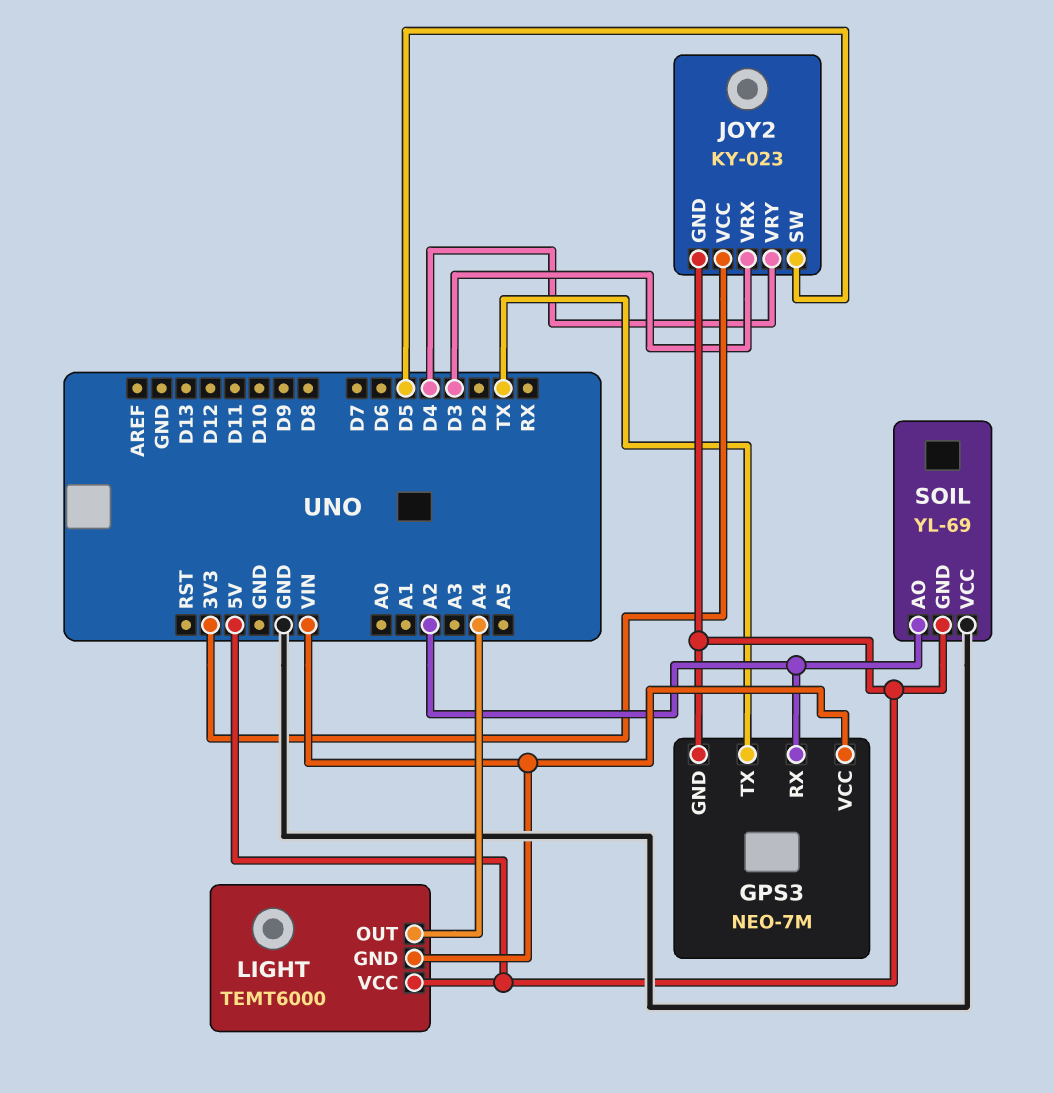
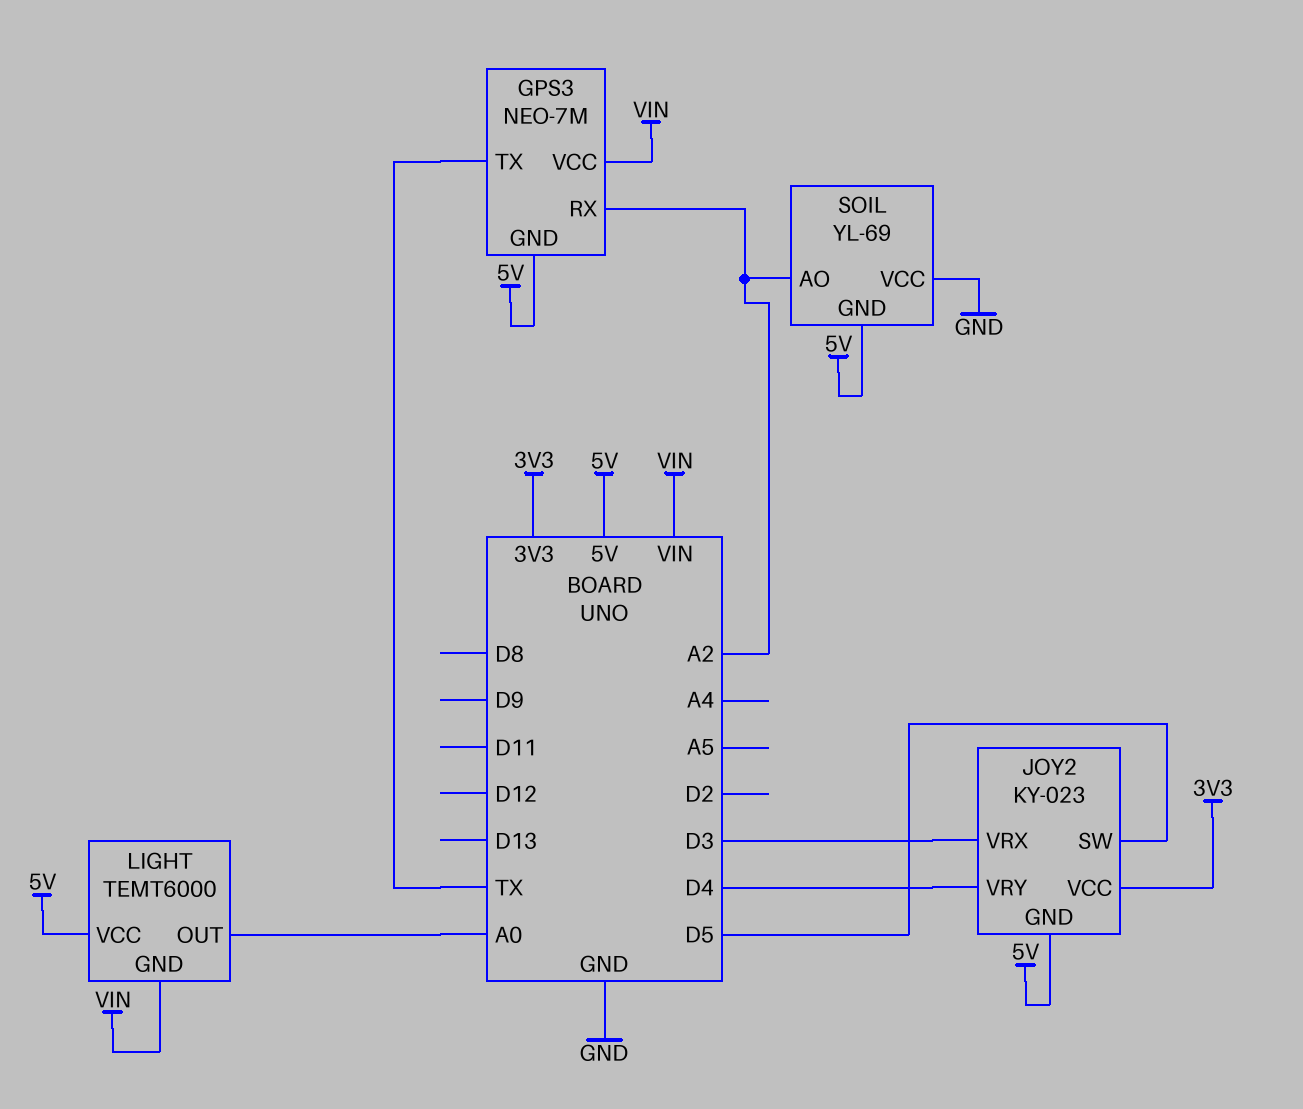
LIGHT pin OUT: A4 -> A0

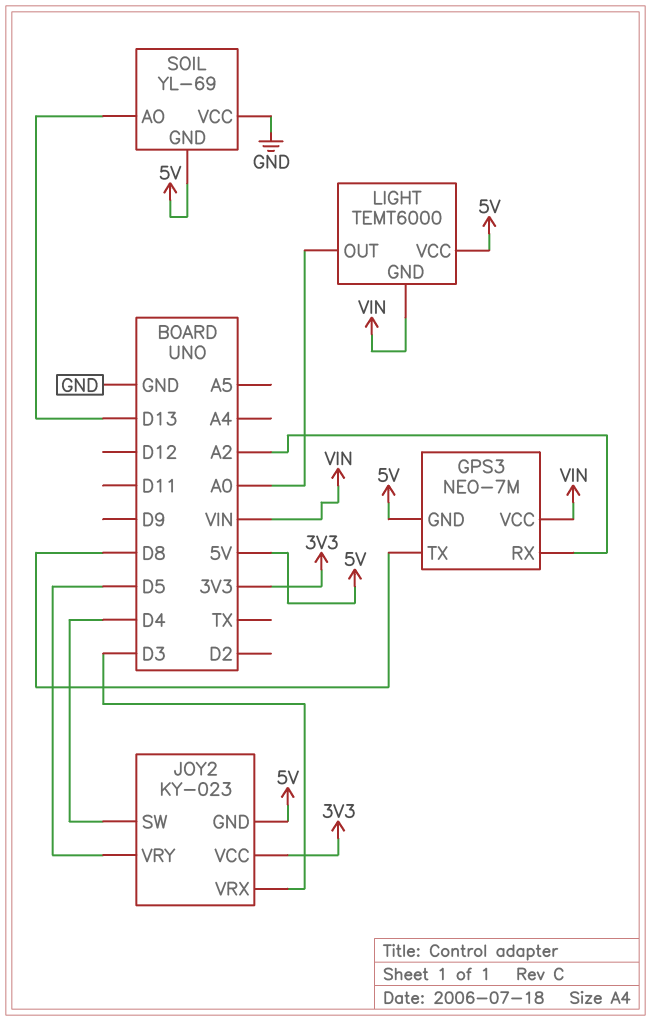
GPS3 pin TX: TX -> D8
JOY2 pin SW: D5 -> D4
JOY2 pin VRY: D4 -> D5
SOIL pin AO: A2 -> D13

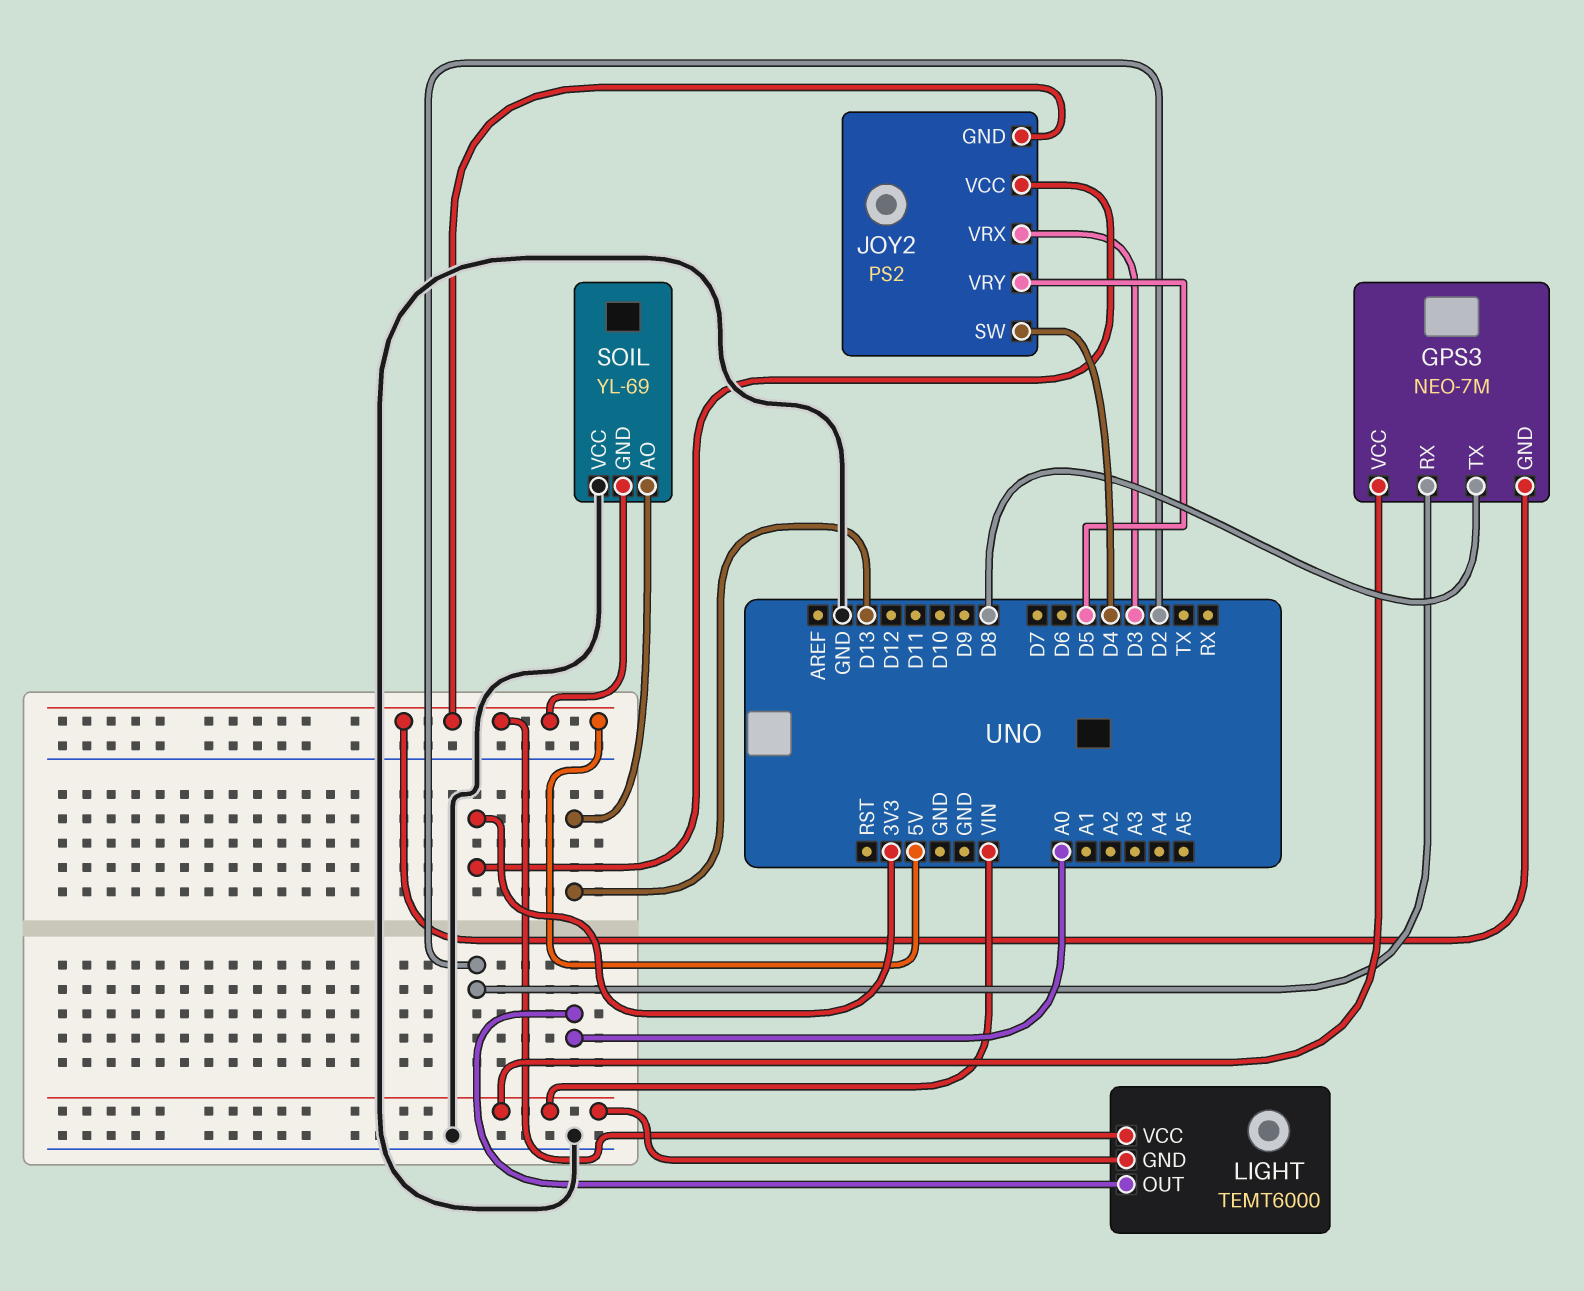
GPS3 pin RX: A2 -> D2
JOY2: KY-023 -> PS2

